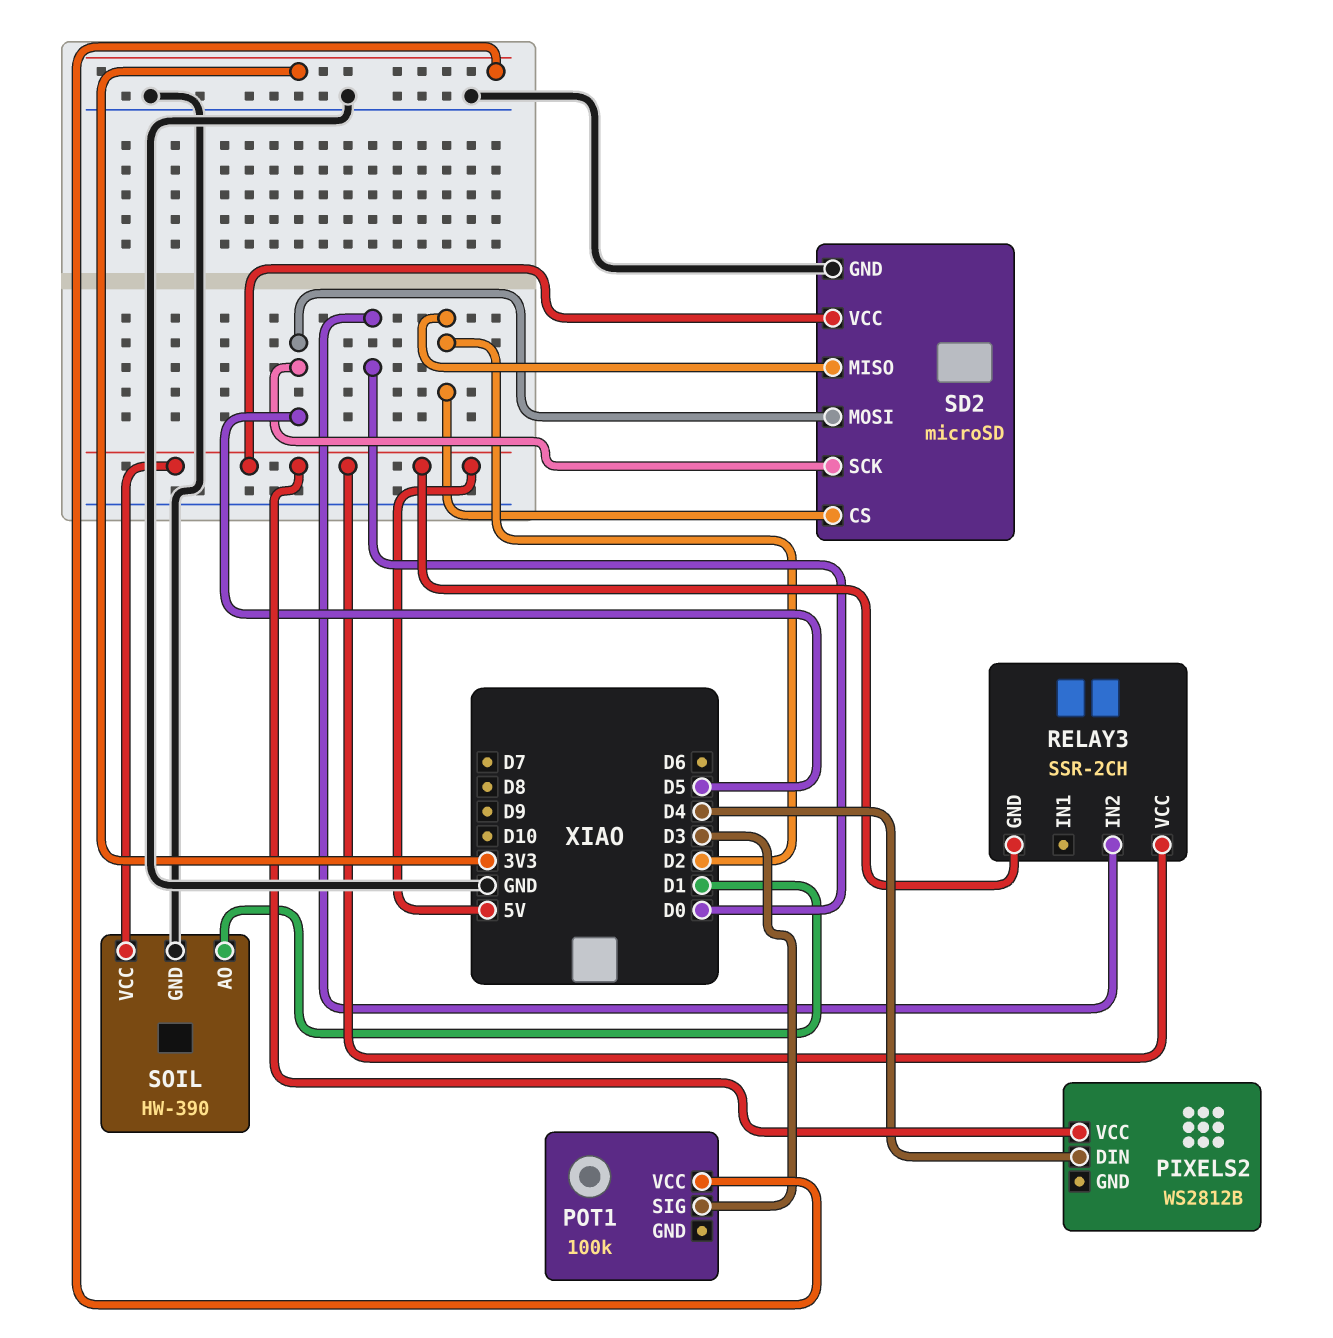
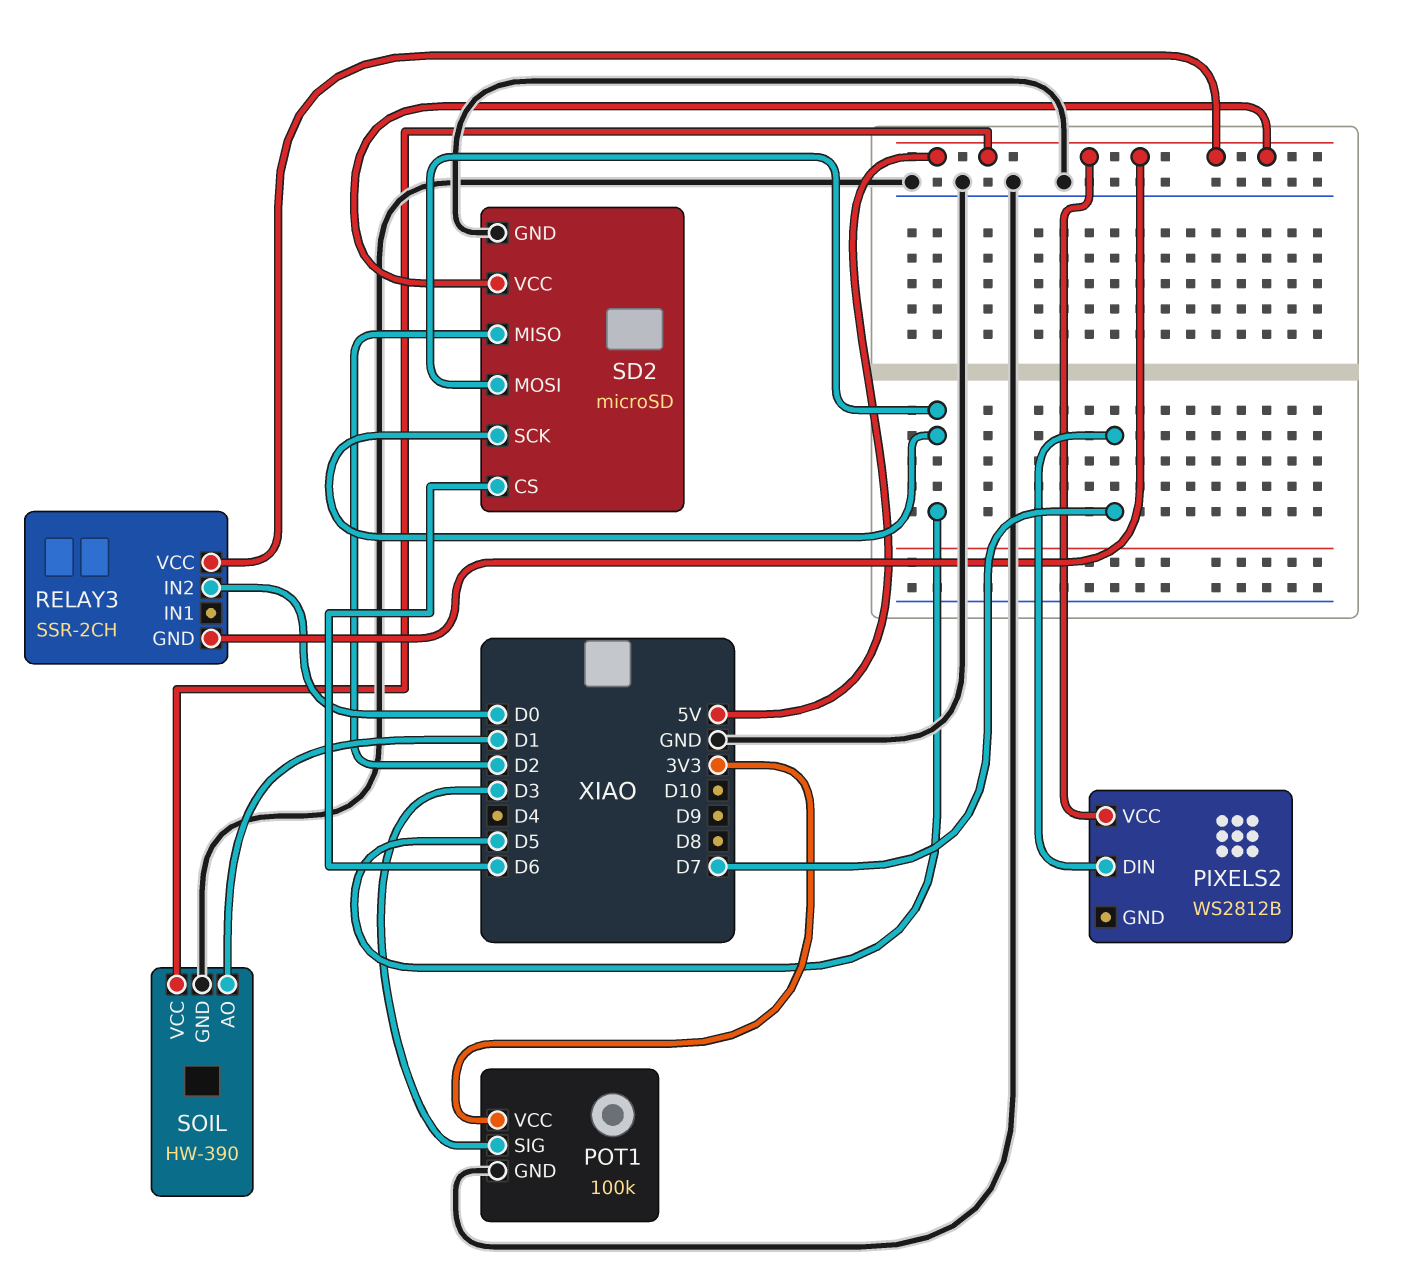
PIXELS2 pin DIN: D4 -> D7
POT1 pin GND: none -> GND
SD2 pin CS: D2 -> D6

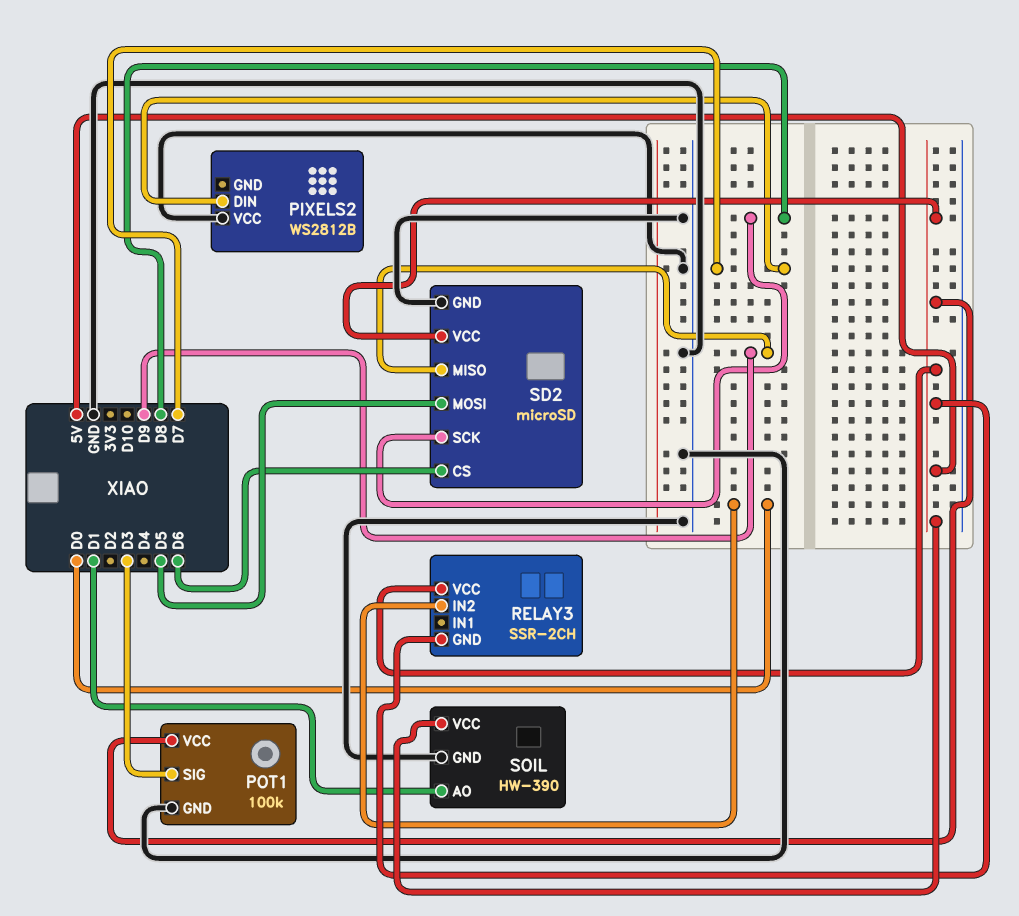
PIXELS2 pin VCC: 5V -> GND
POT1 pin VCC: 3V3 -> 5V
SD2 pin MISO: D2 -> D9
SD2 pin SCK: D5 -> D8

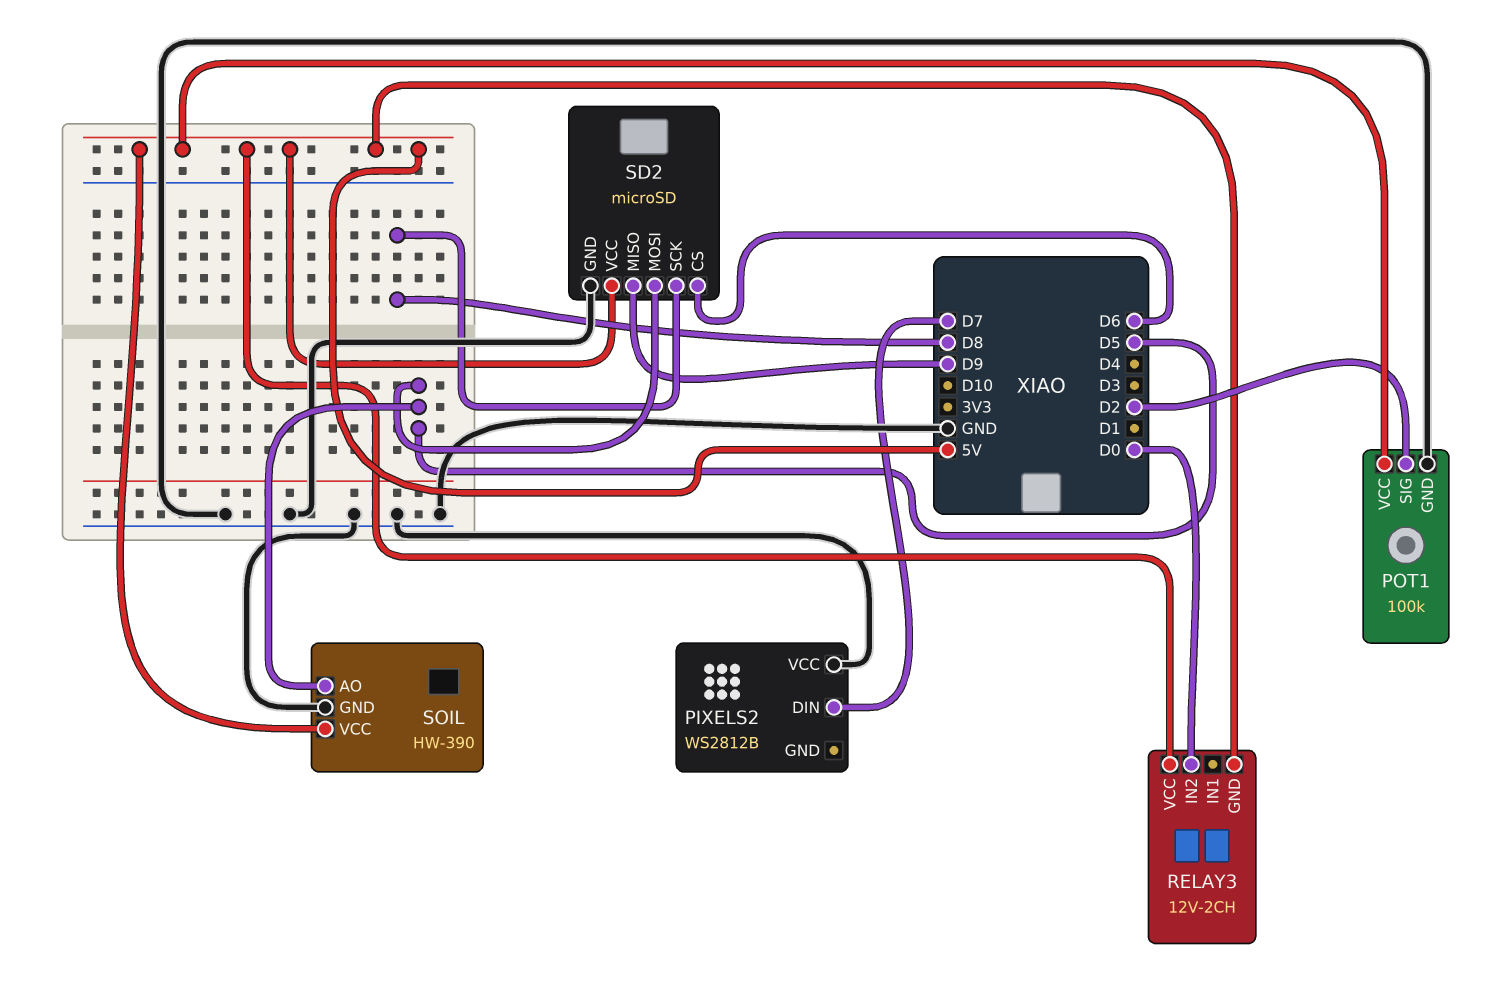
POT1 pin SIG: D3 -> D2
RELAY3: SSR-2CH -> 12V-2CH
SOIL pin AO: D1 -> D5

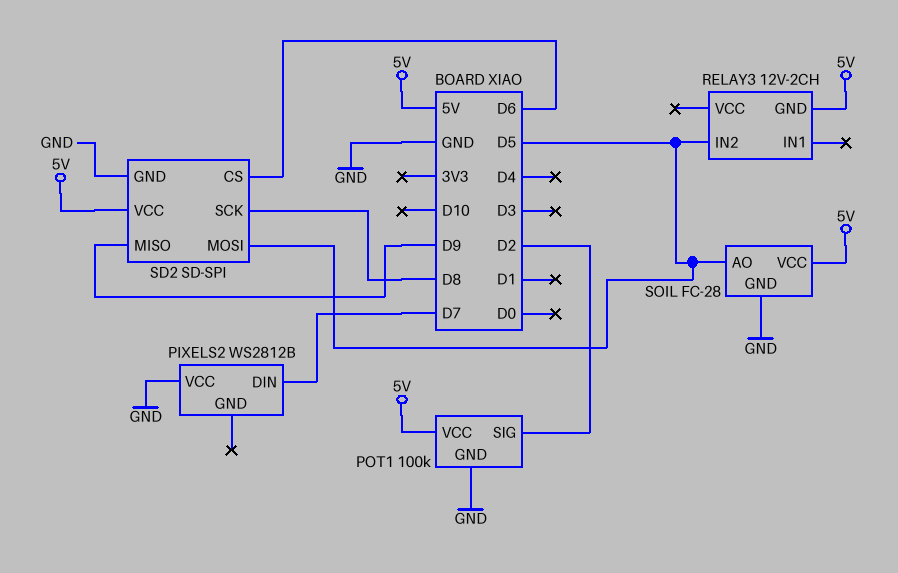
RELAY3 pin IN2: D0 -> D5
RELAY3 pin VCC: 5V -> none
SD2: microSD -> SD-SPI
SOIL: HW-390 -> FC-28

